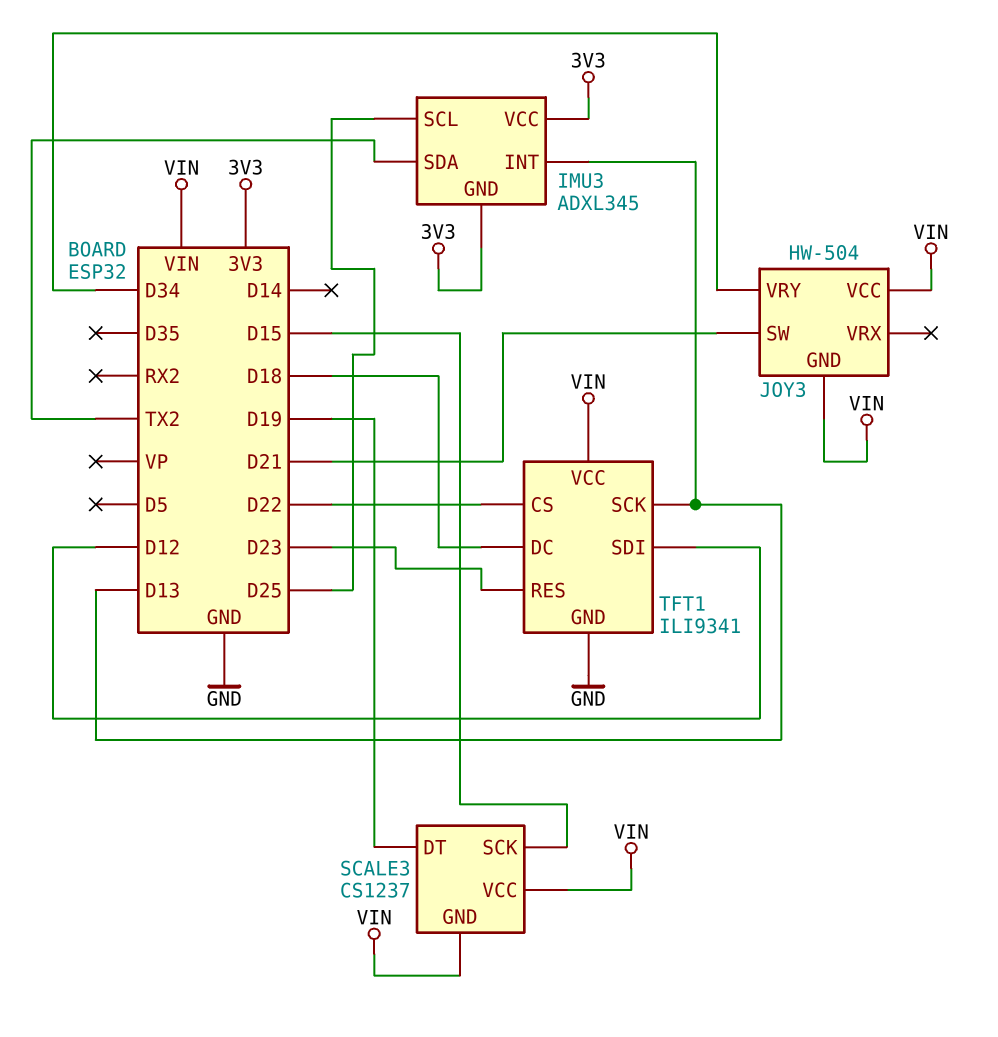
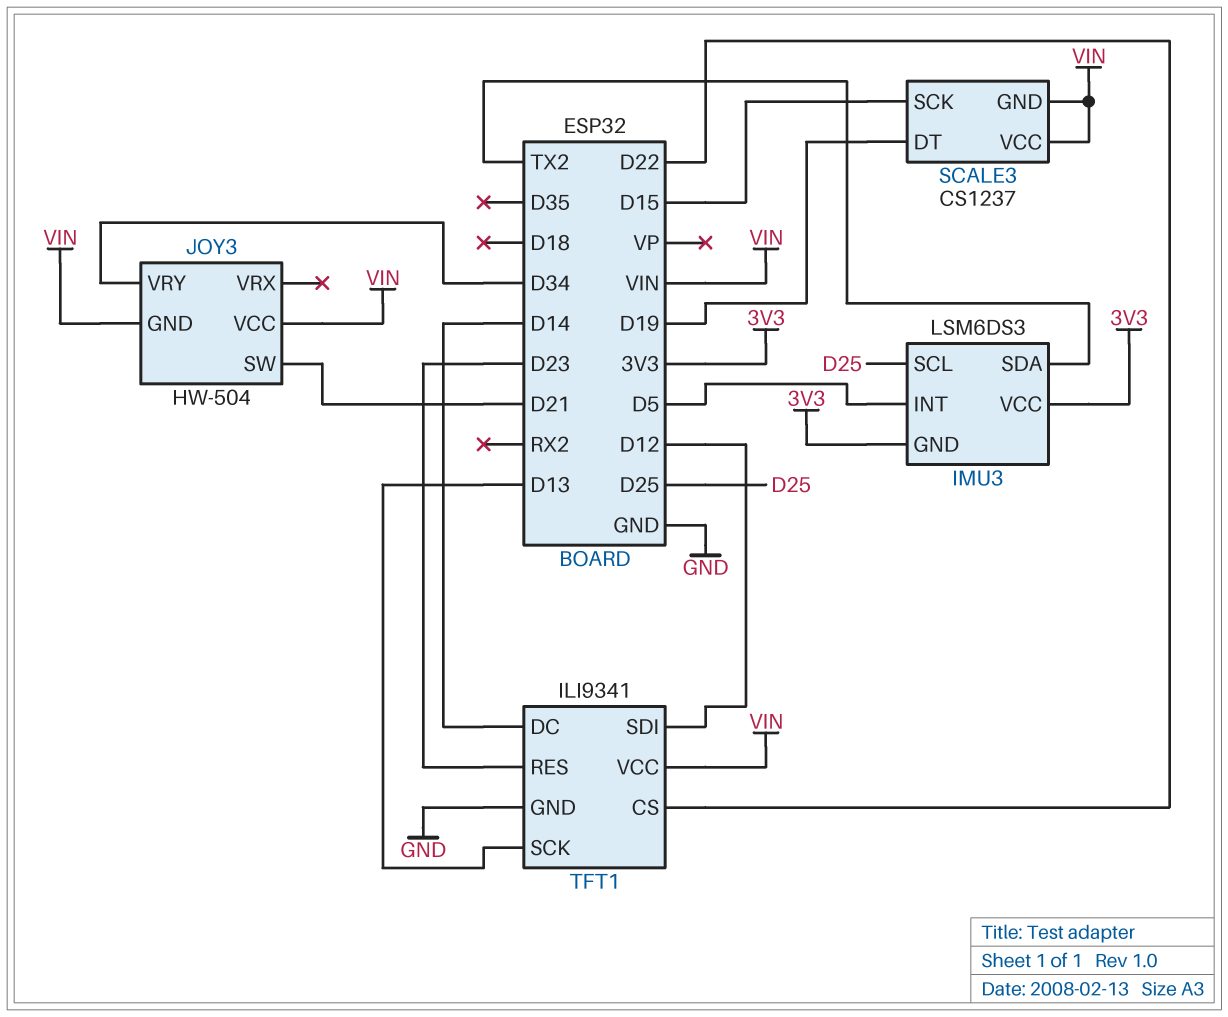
IMU3: ADXL345 -> LSM6DS3
IMU3 pin INT: D13 -> D5
TFT1 pin DC: D18 -> D14

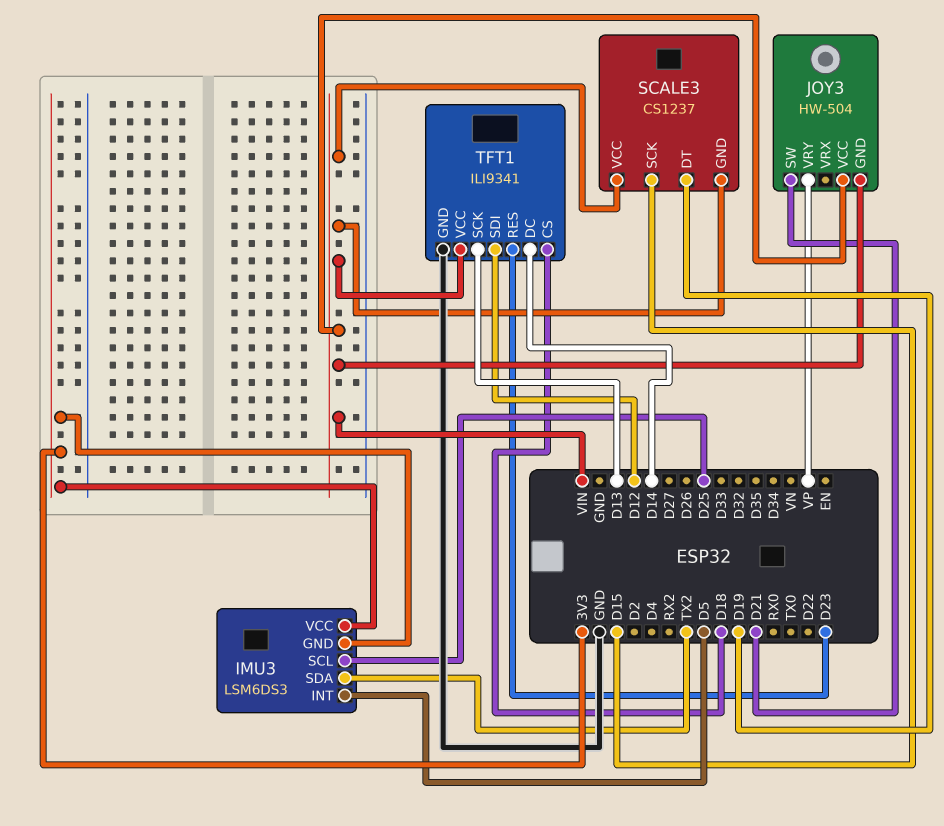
JOY3 pin VRY: D34 -> VP
TFT1 pin CS: D22 -> D18

